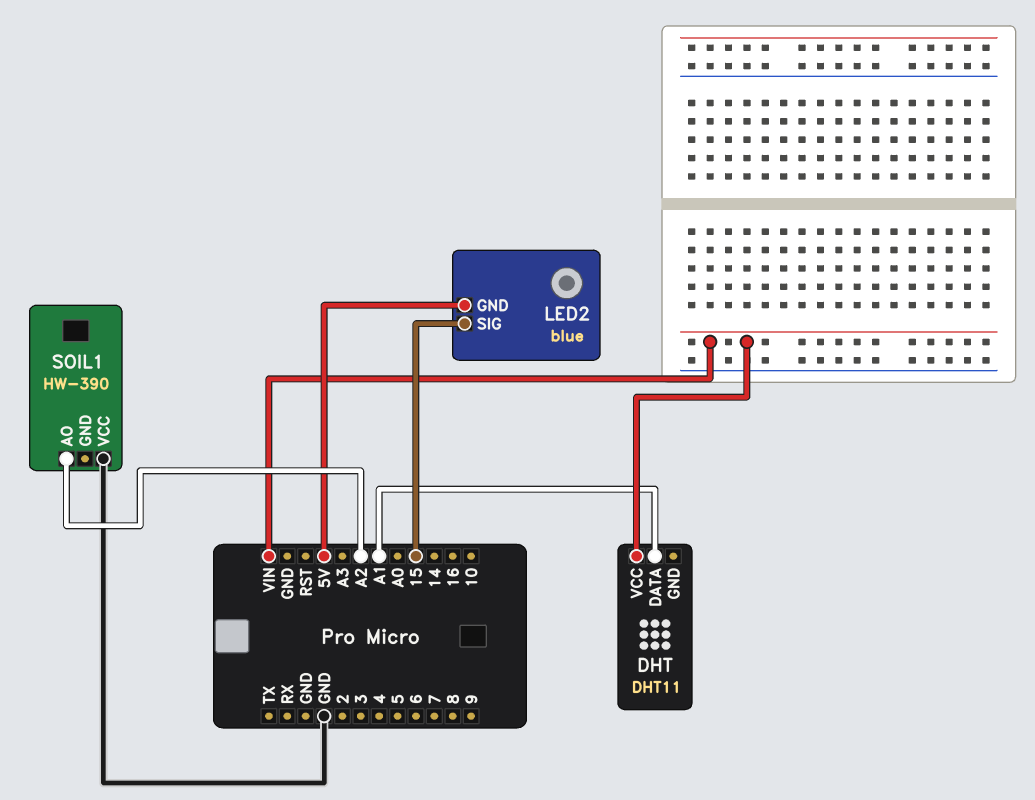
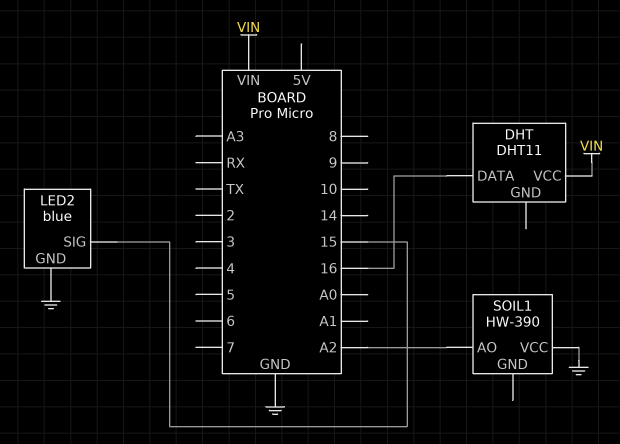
DHT pin DATA: A1 -> 16
LED2 pin GND: 5V -> GND

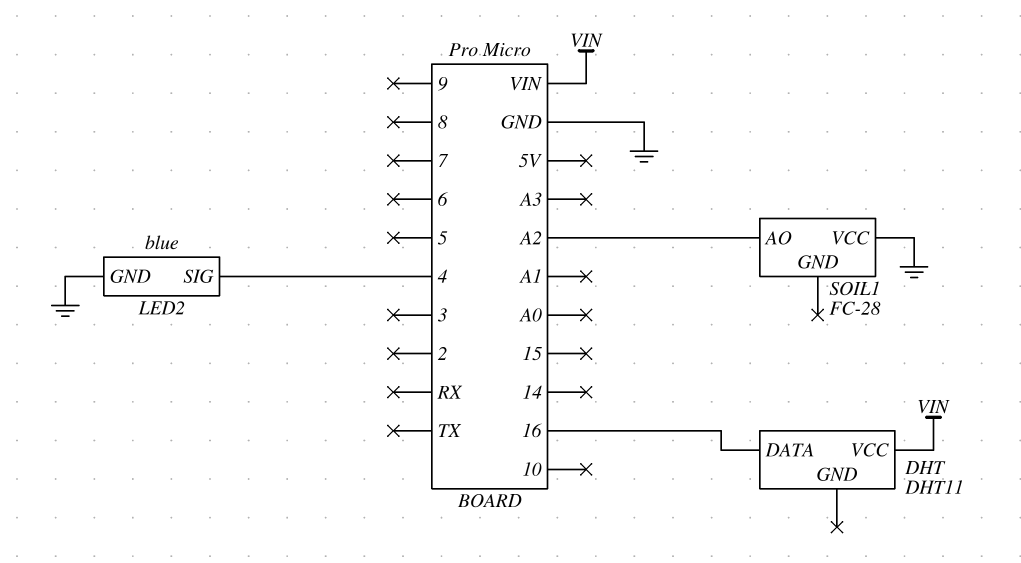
LED2 pin SIG: 15 -> 4
SOIL1: HW-390 -> FC-28

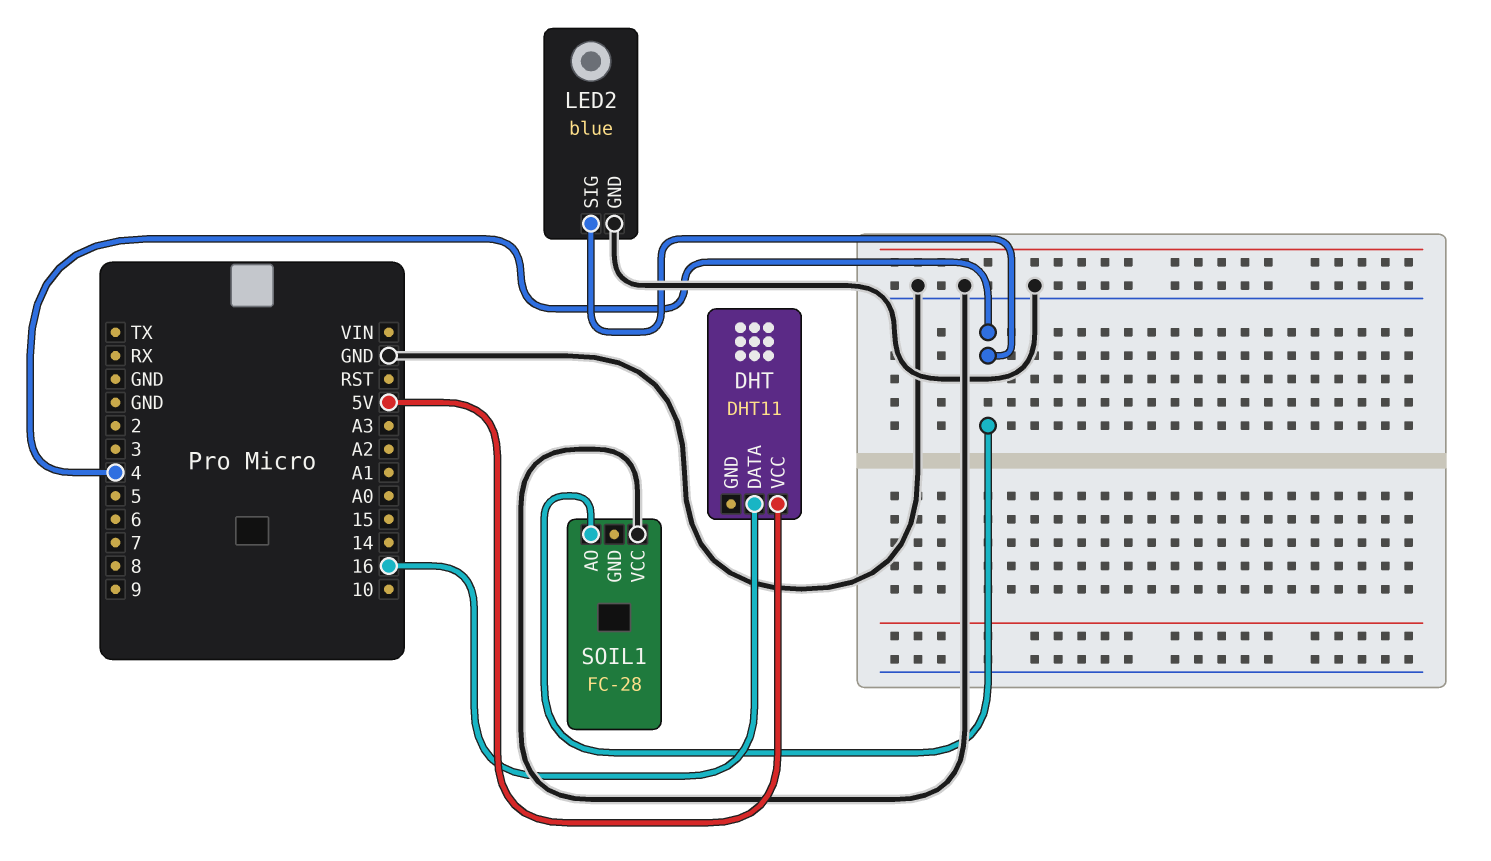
DHT pin VCC: VIN -> 5V
SOIL1 pin AO: A2 -> 4

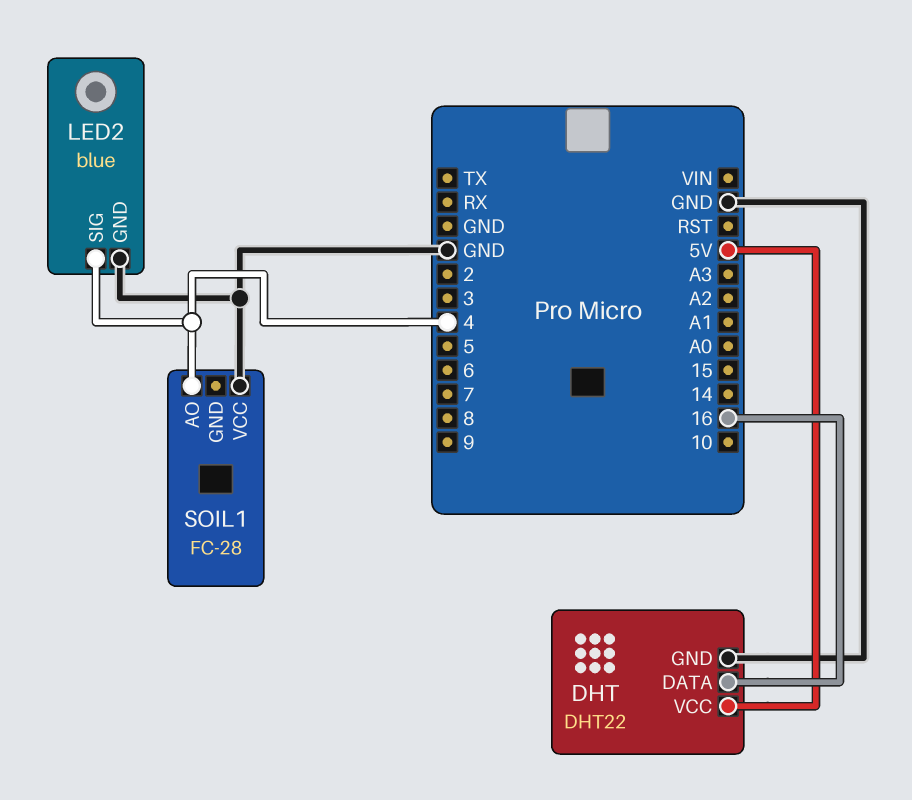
DHT: DHT11 -> DHT22
DHT pin GND: none -> GND

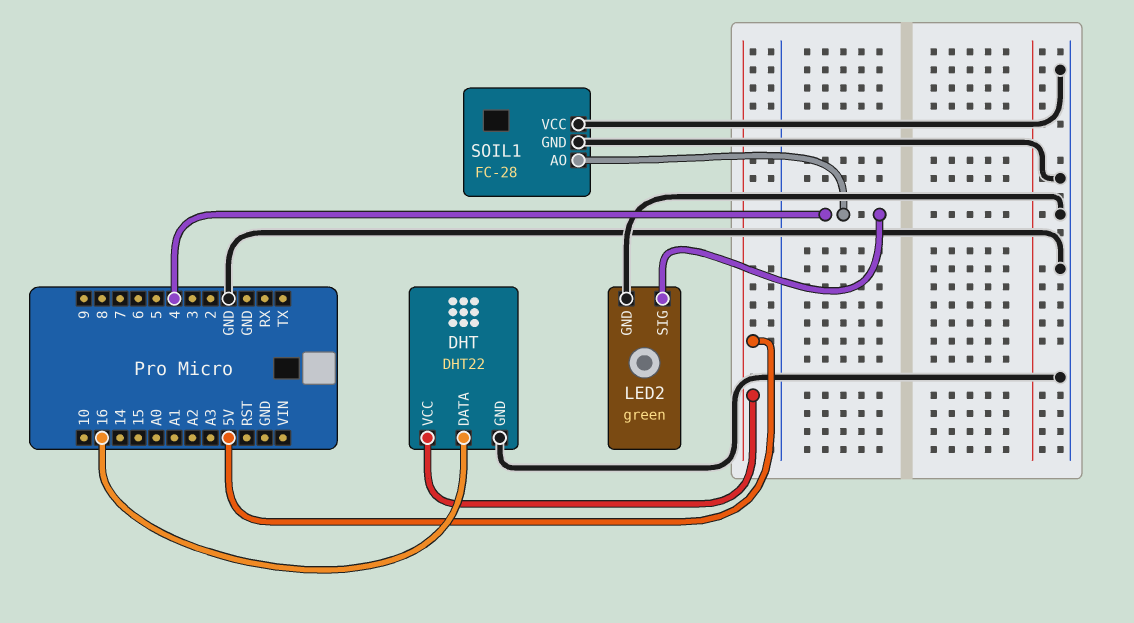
LED2: blue -> green
SOIL1 pin GND: none -> GND

